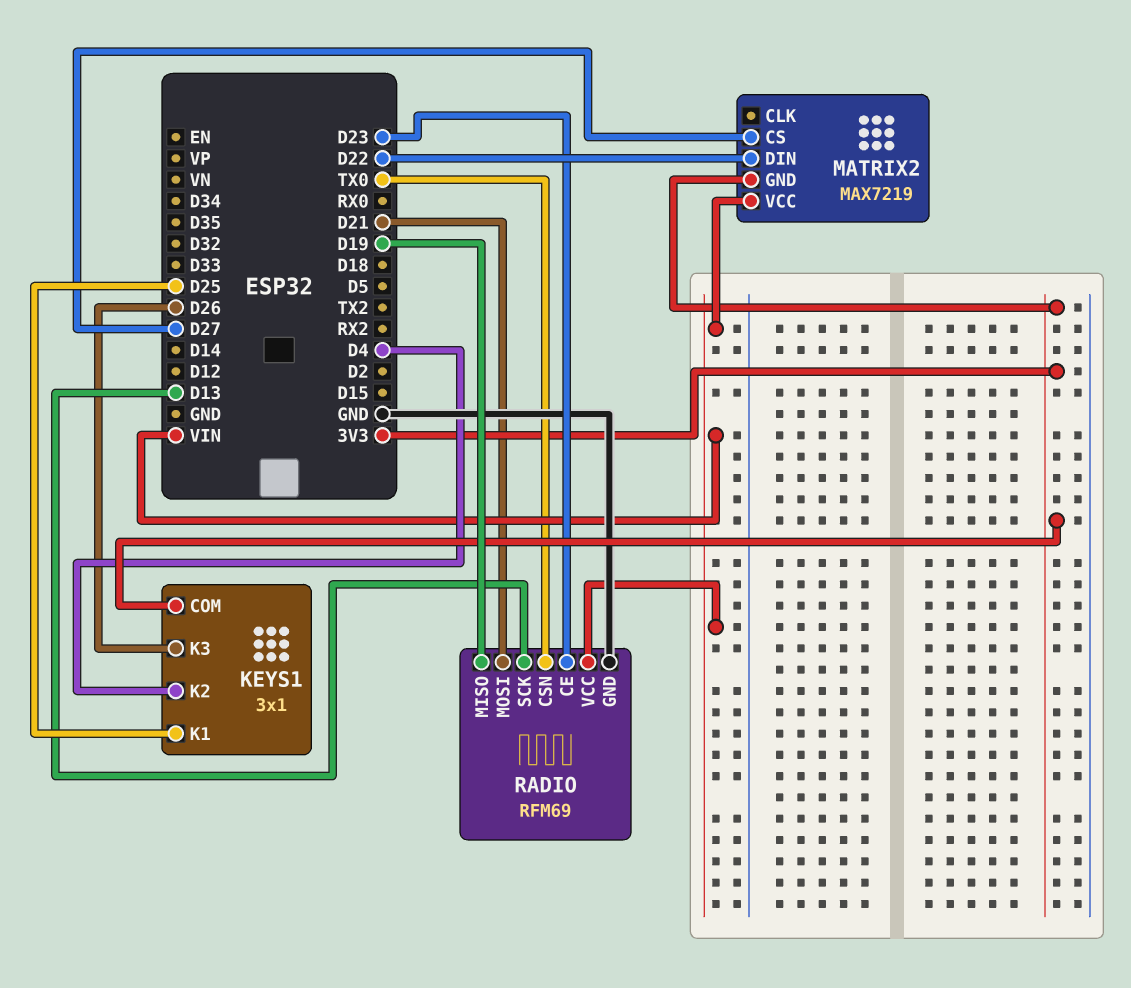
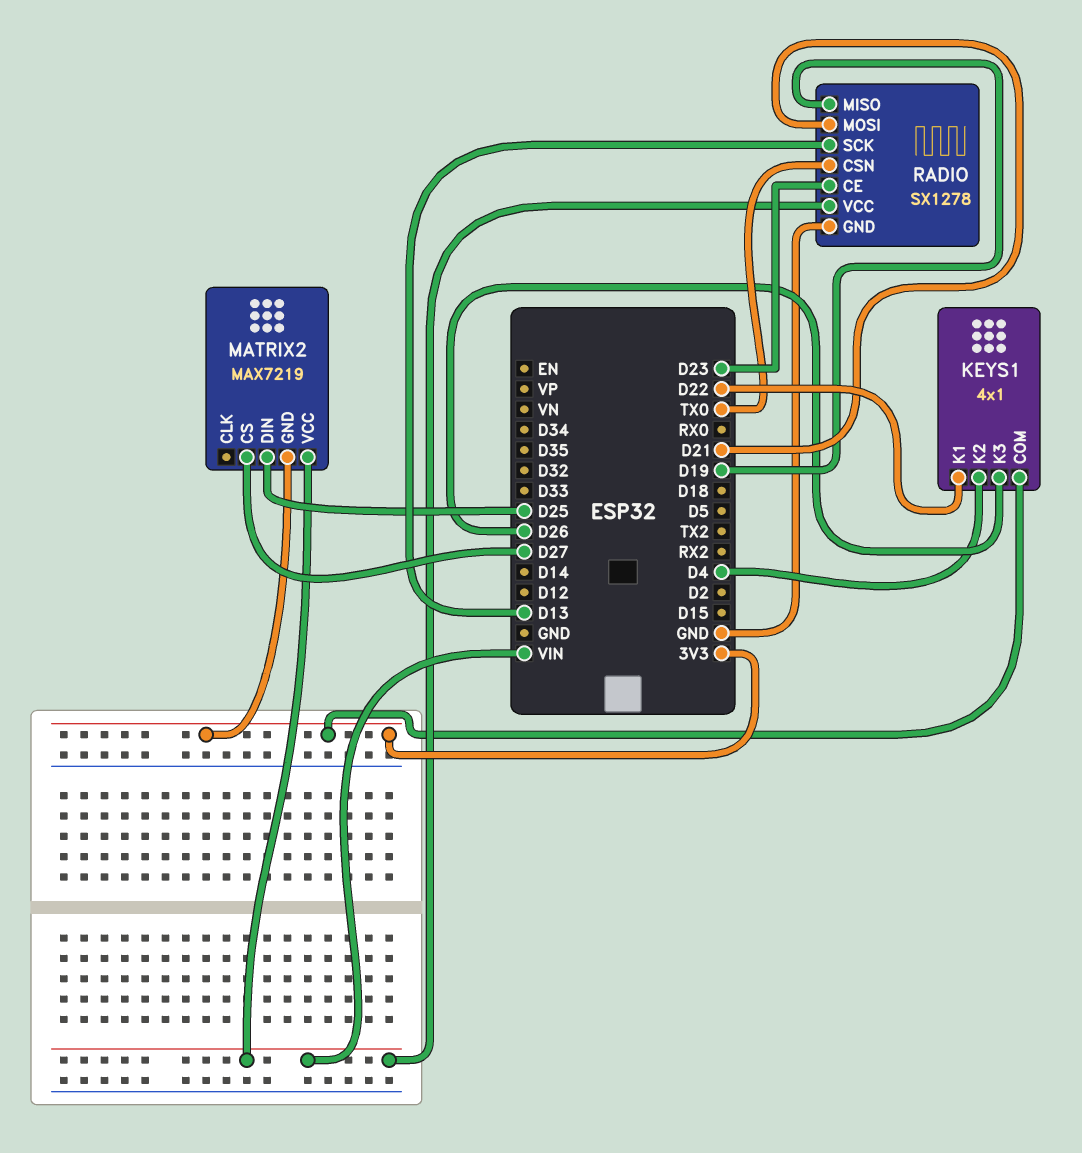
KEYS1: 3x1 -> 4x1
KEYS1 pin K1: D25 -> D22
MATRIX2 pin DIN: D22 -> D25
RADIO: RFM69 -> SX1278

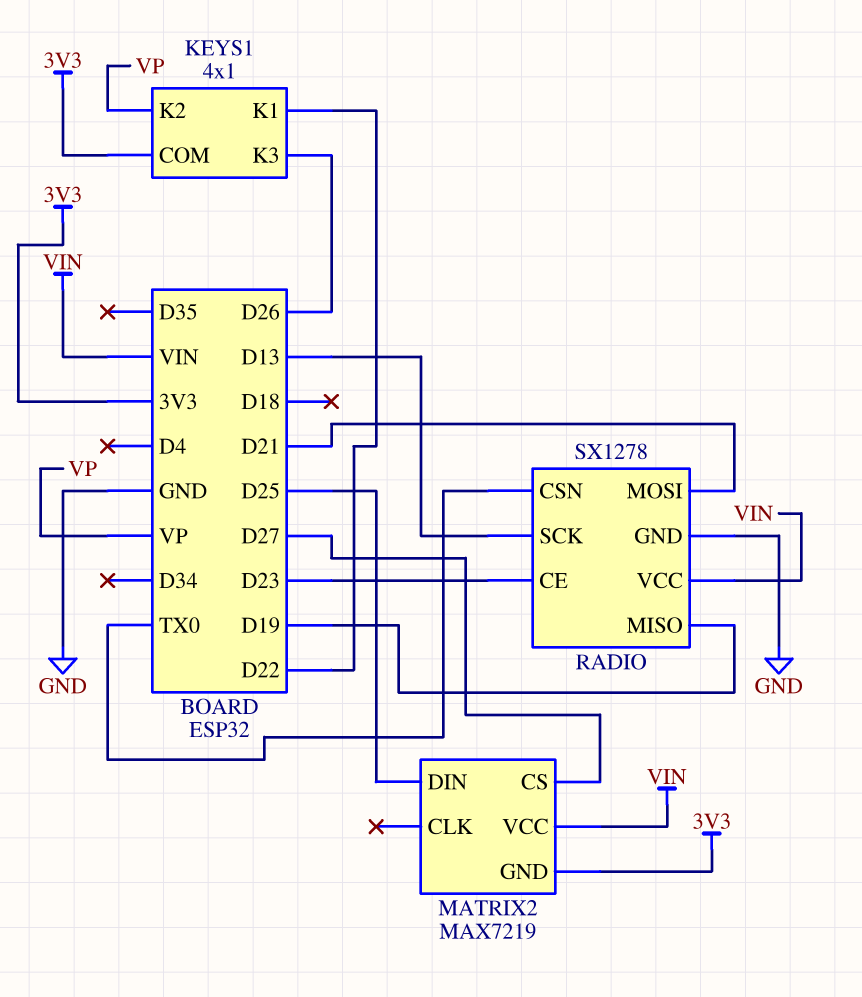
KEYS1 pin K2: D4 -> VP

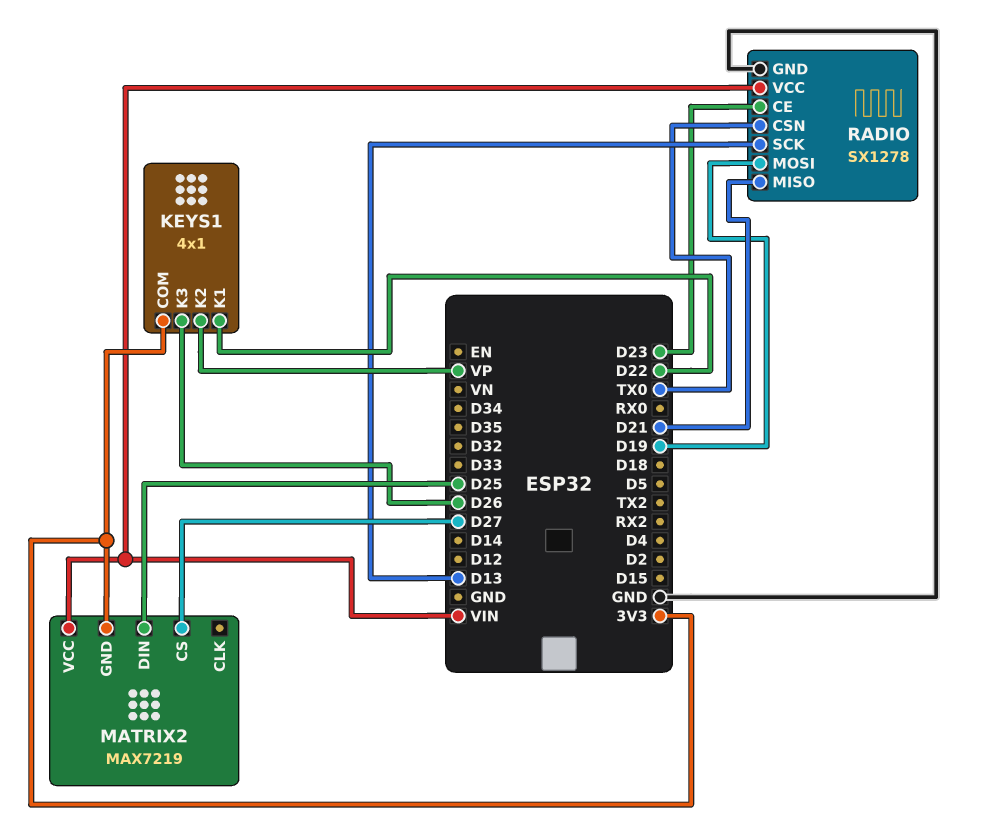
RADIO pin MISO: D19 -> D21
RADIO pin MOSI: D21 -> D19

